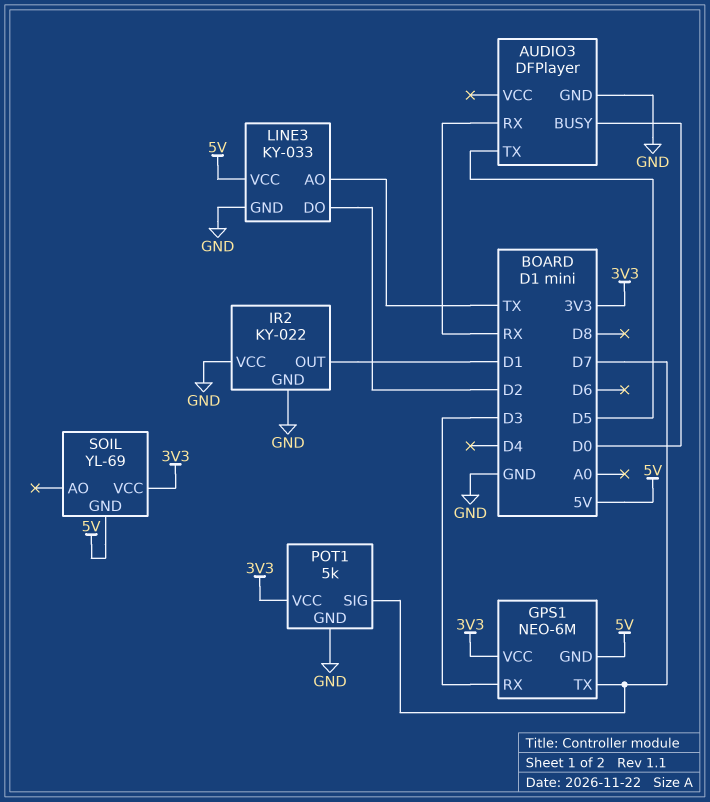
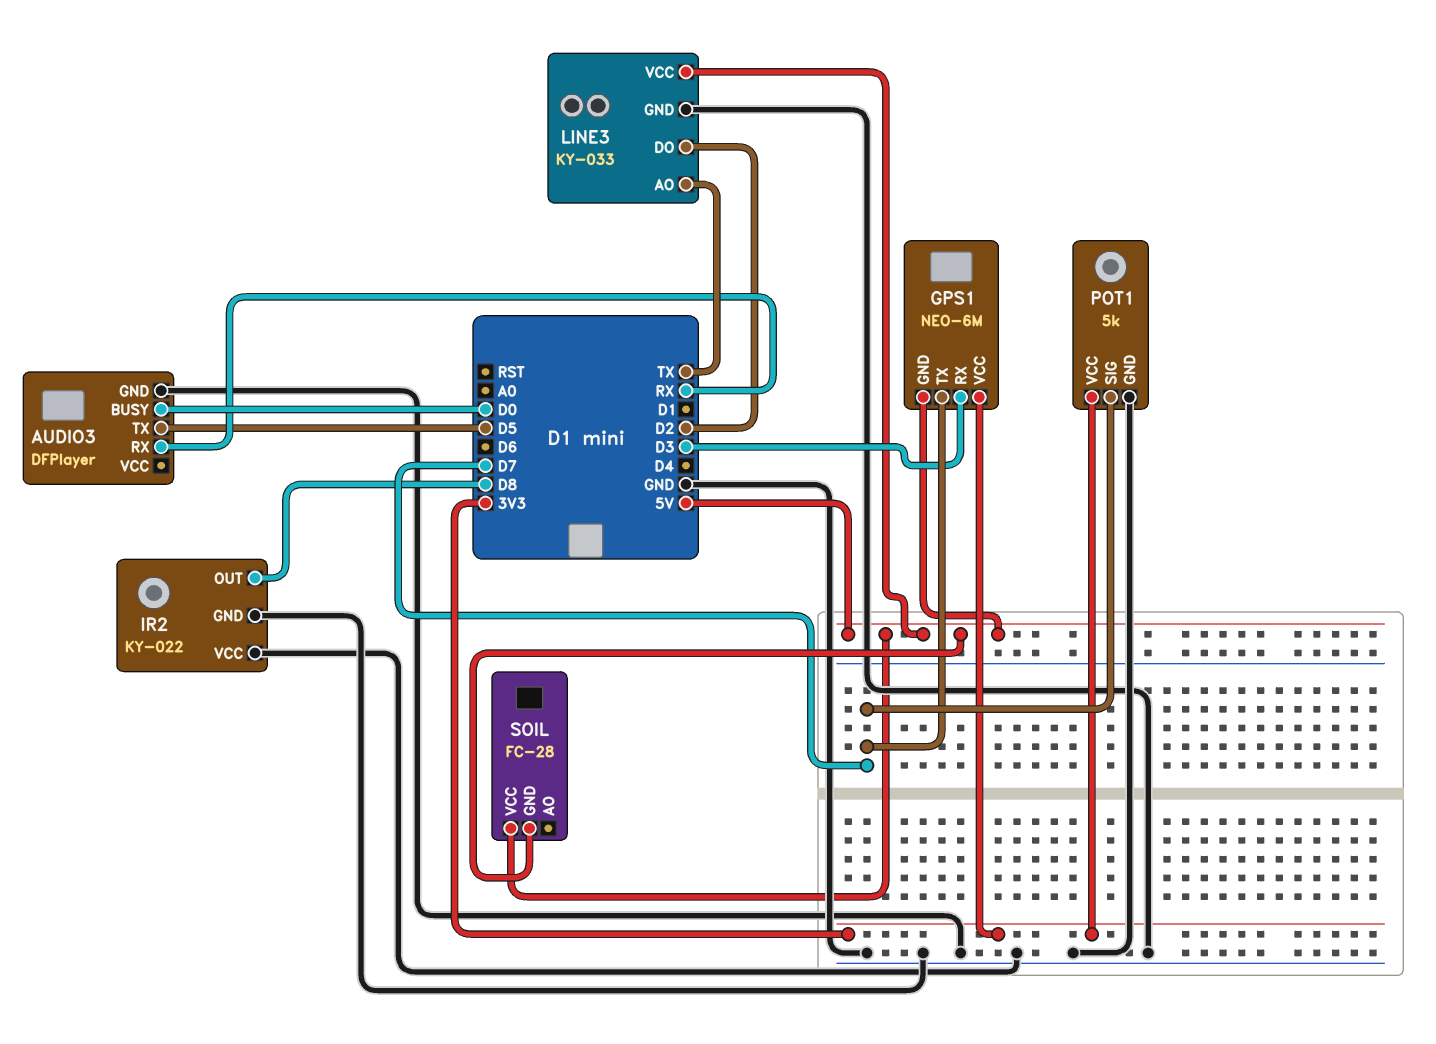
IR2 pin OUT: D1 -> D8
SOIL: YL-69 -> FC-28
SOIL pin VCC: 3V3 -> 5V

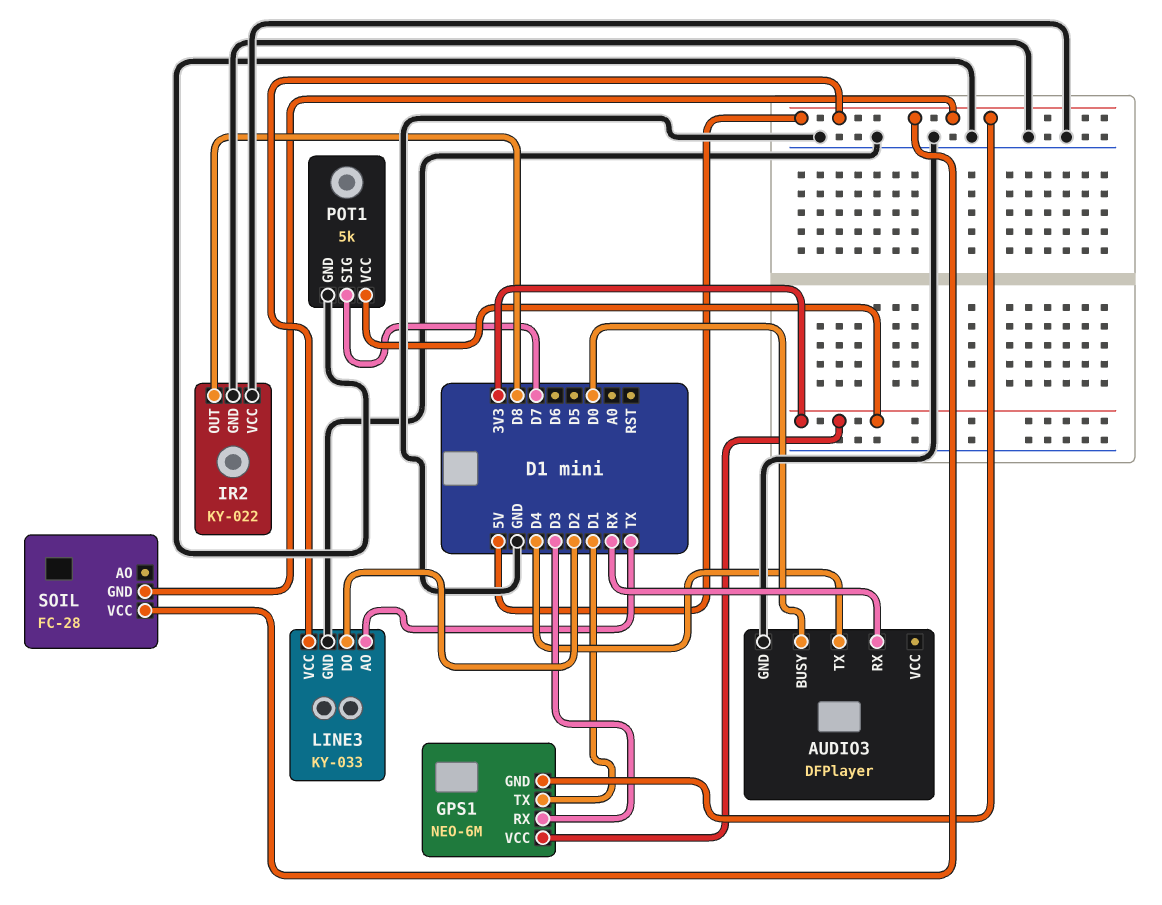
AUDIO3 pin TX: D5 -> D4
GPS1 pin TX: D7 -> D1

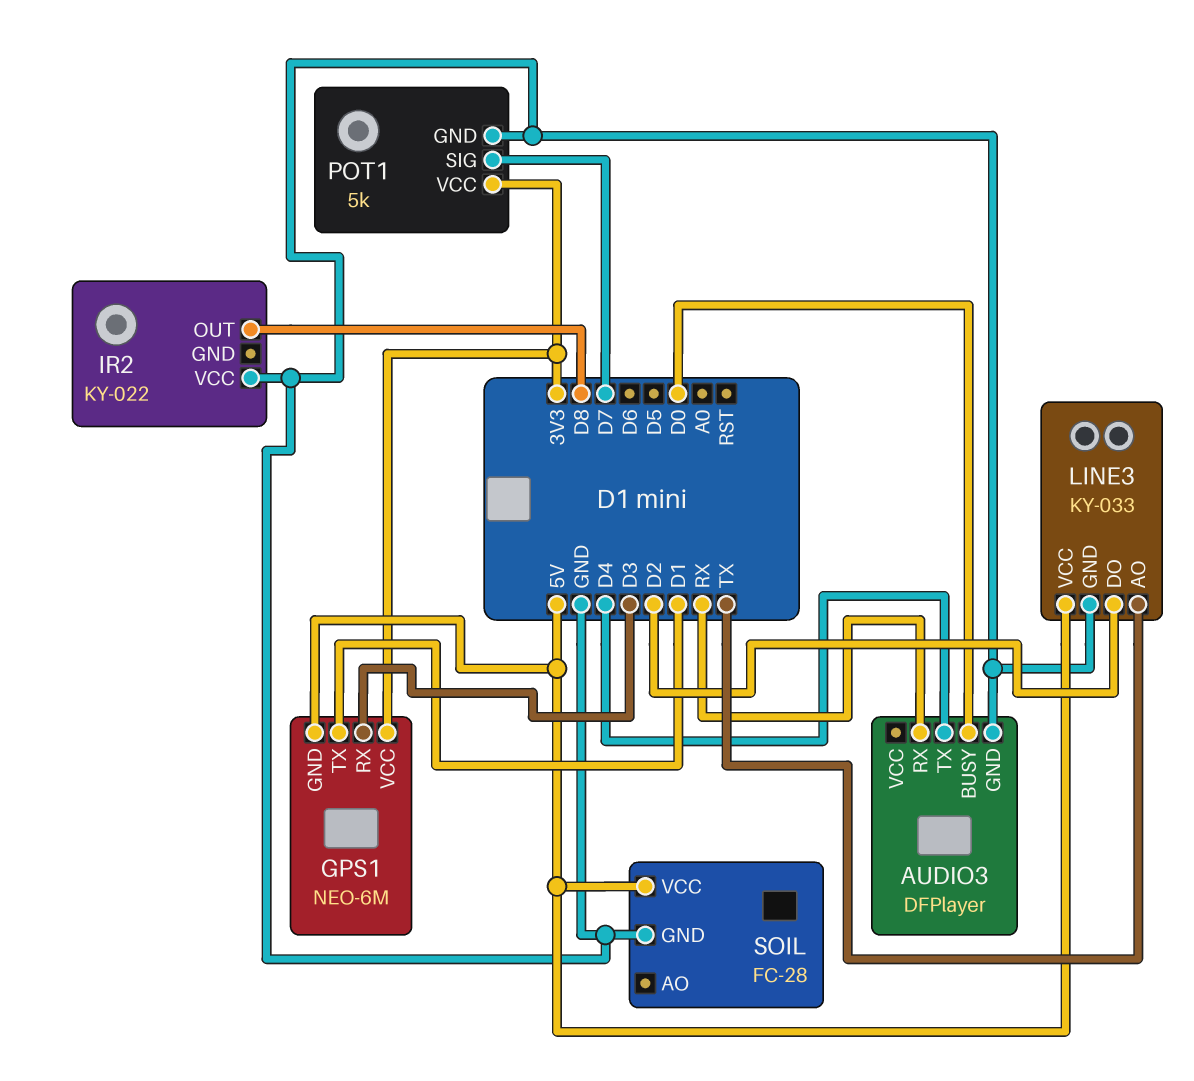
IR2 pin GND: GND -> none
SOIL pin GND: 5V -> GND

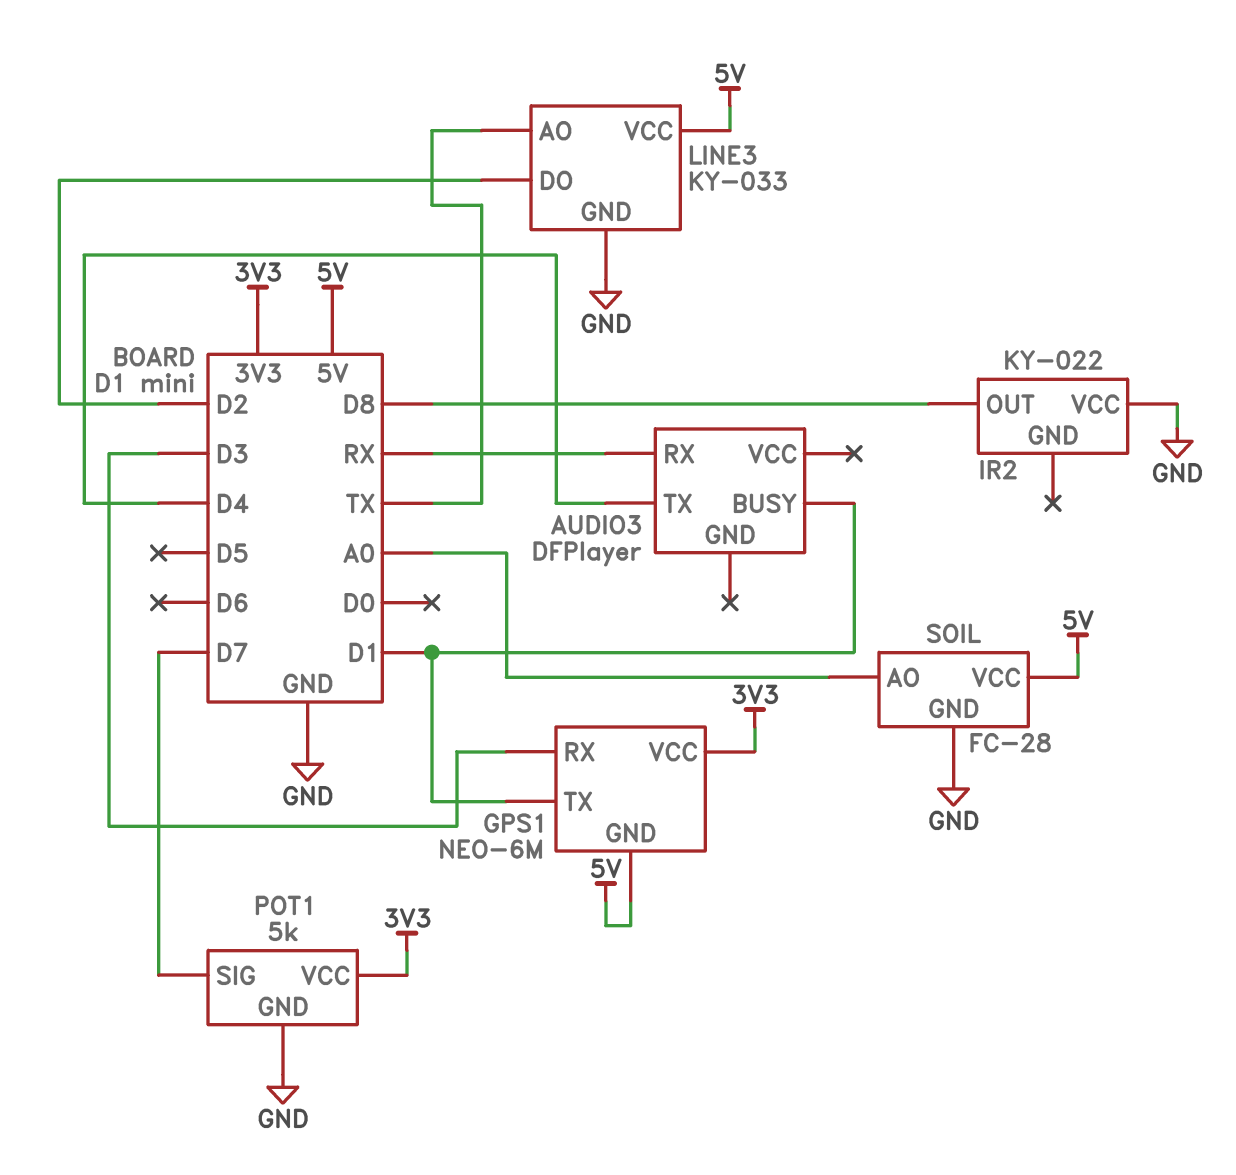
AUDIO3 pin BUSY: D0 -> D1
AUDIO3 pin GND: GND -> none
SOIL pin AO: none -> A0

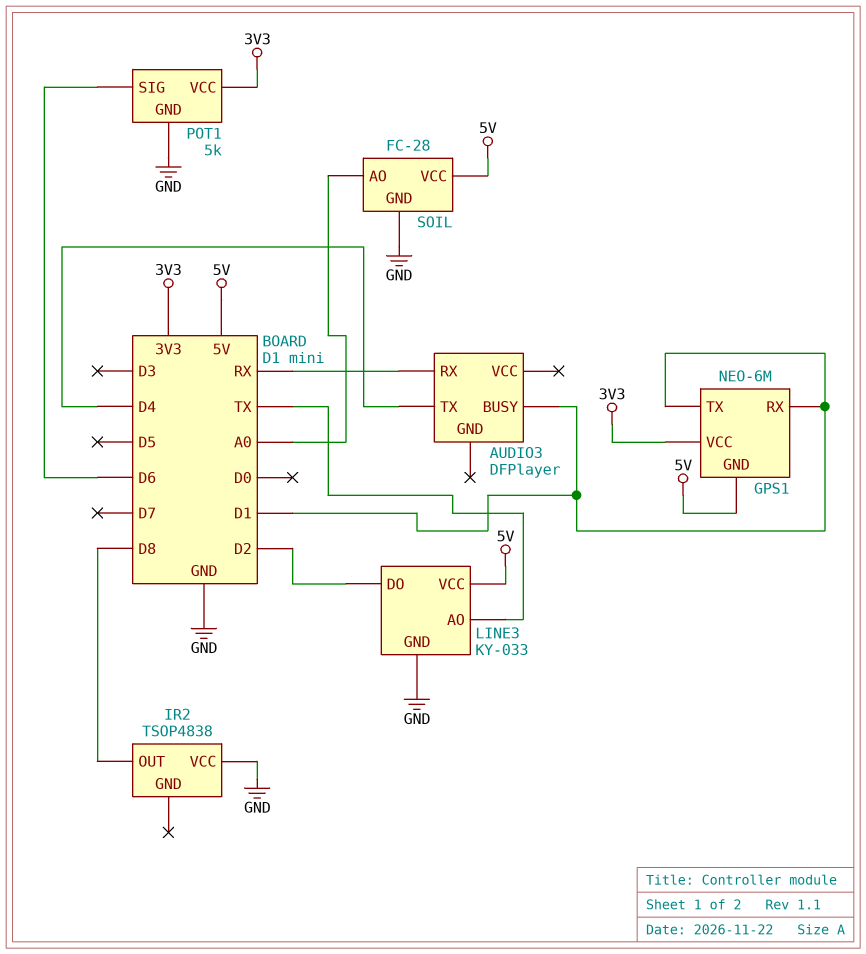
GPS1 pin RX: D3 -> D1
IR2: KY-022 -> TSOP4838
POT1 pin SIG: D7 -> D6

